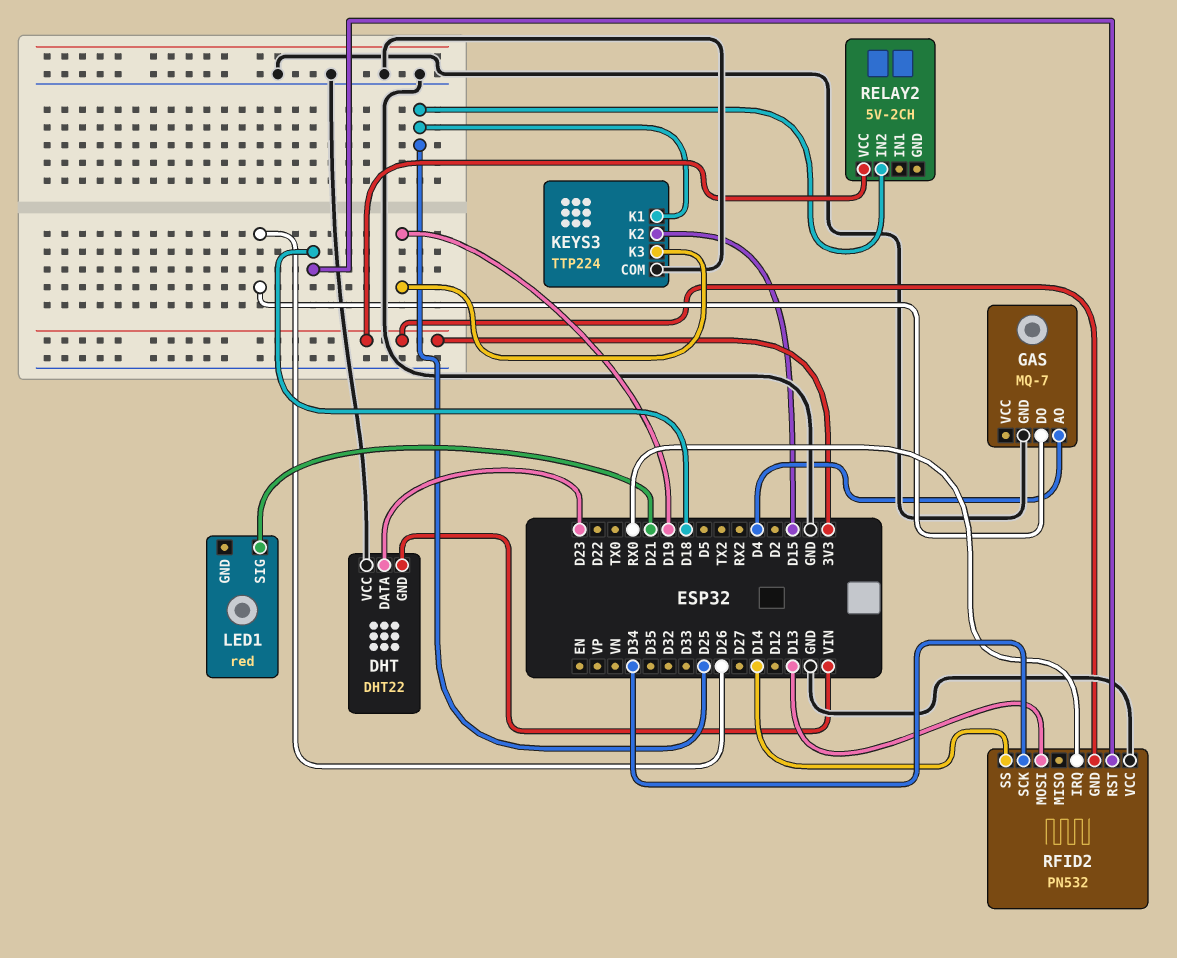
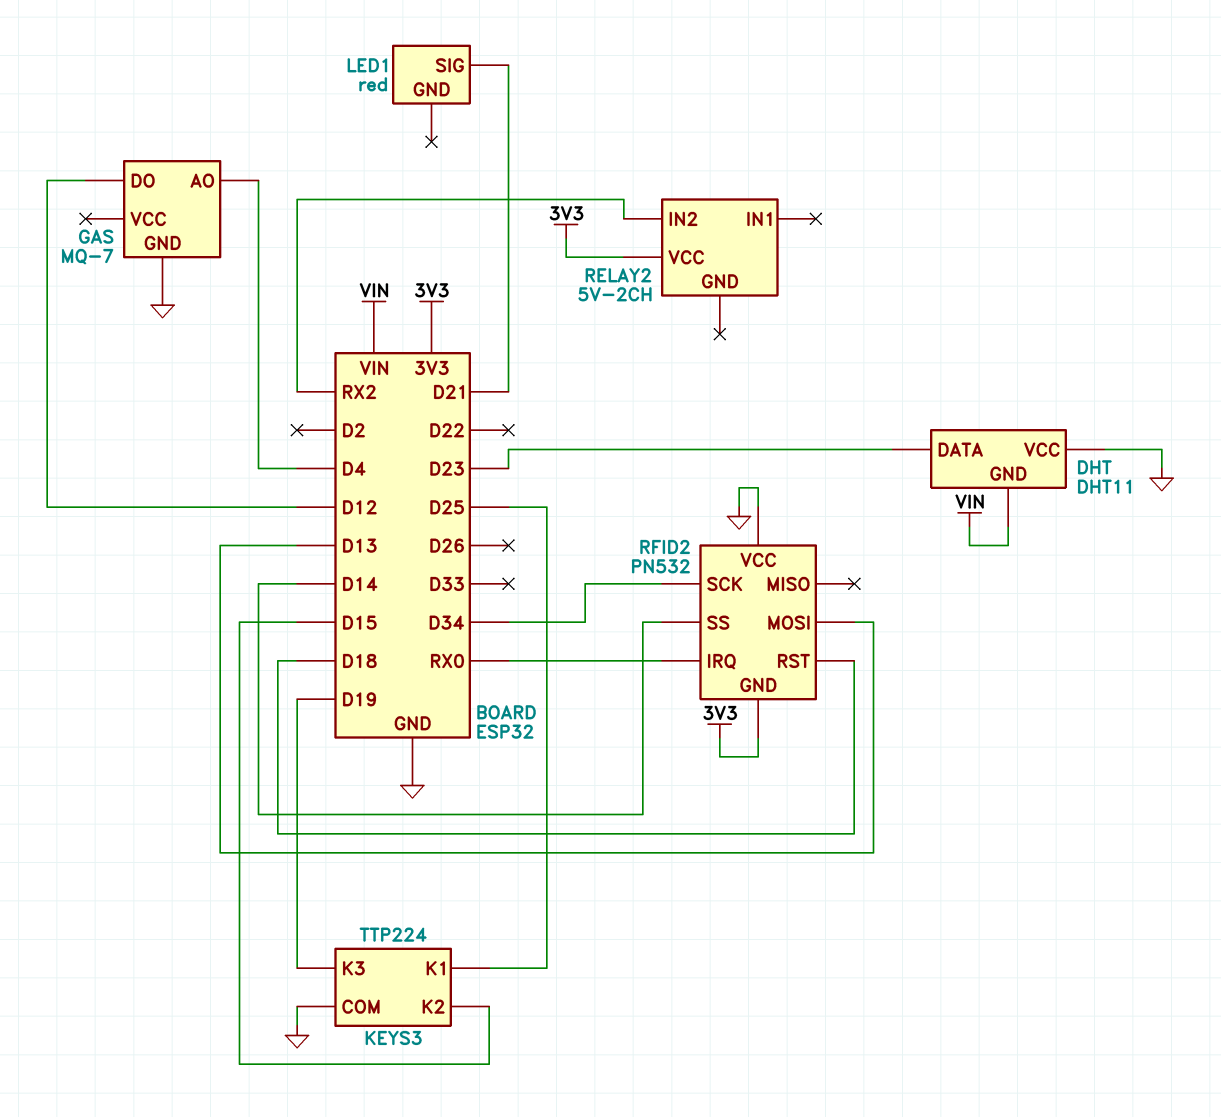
DHT: DHT22 -> DHT11
GAS pin DO: D26 -> D12
RELAY2 pin IN2: D25 -> RX2

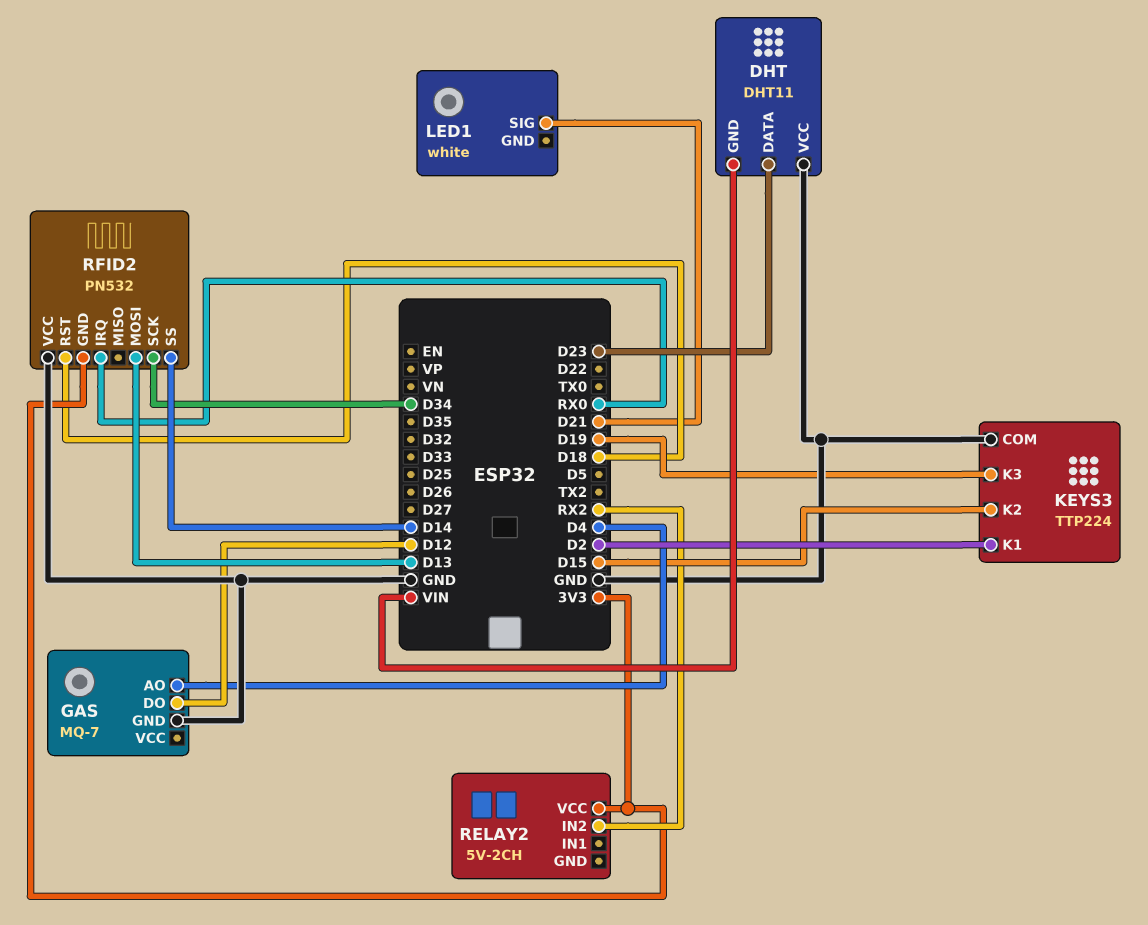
KEYS3 pin K1: D25 -> D2
LED1: red -> white

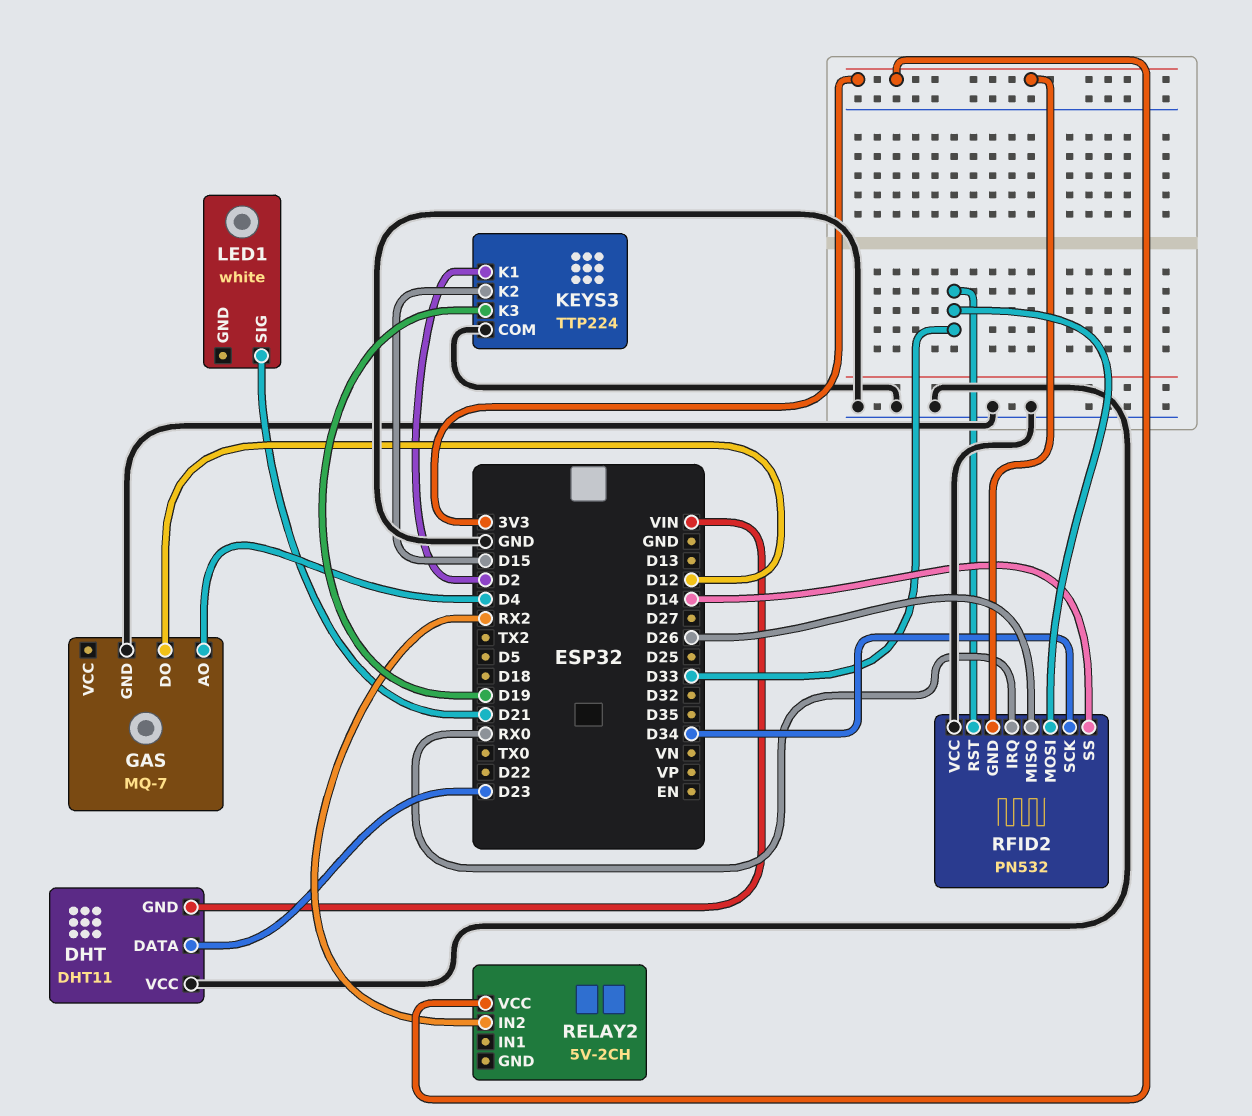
RFID2 pin MISO: none -> D26
RFID2 pin MOSI: D13 -> D33
RFID2 pin RST: D18 -> D33

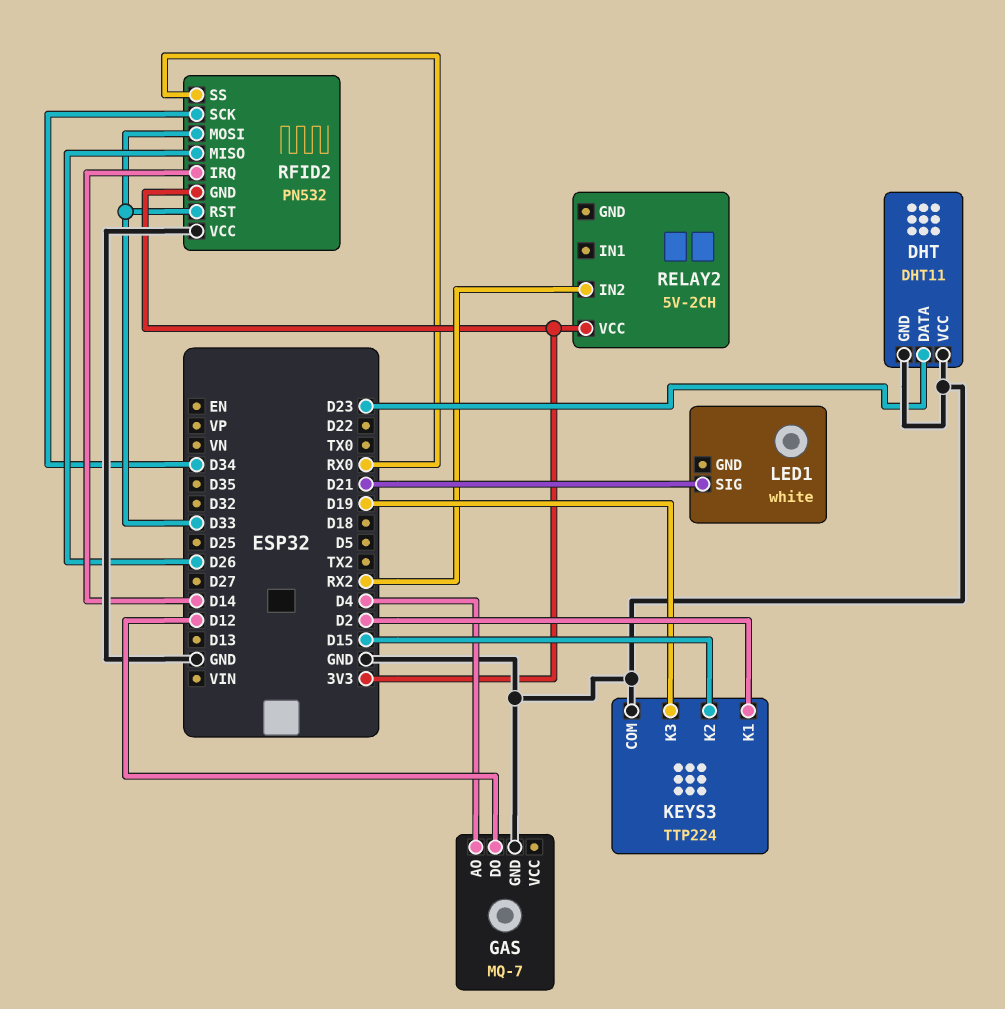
DHT pin GND: VIN -> GND
RFID2 pin IRQ: RX0 -> D14
RFID2 pin SS: D14 -> RX0

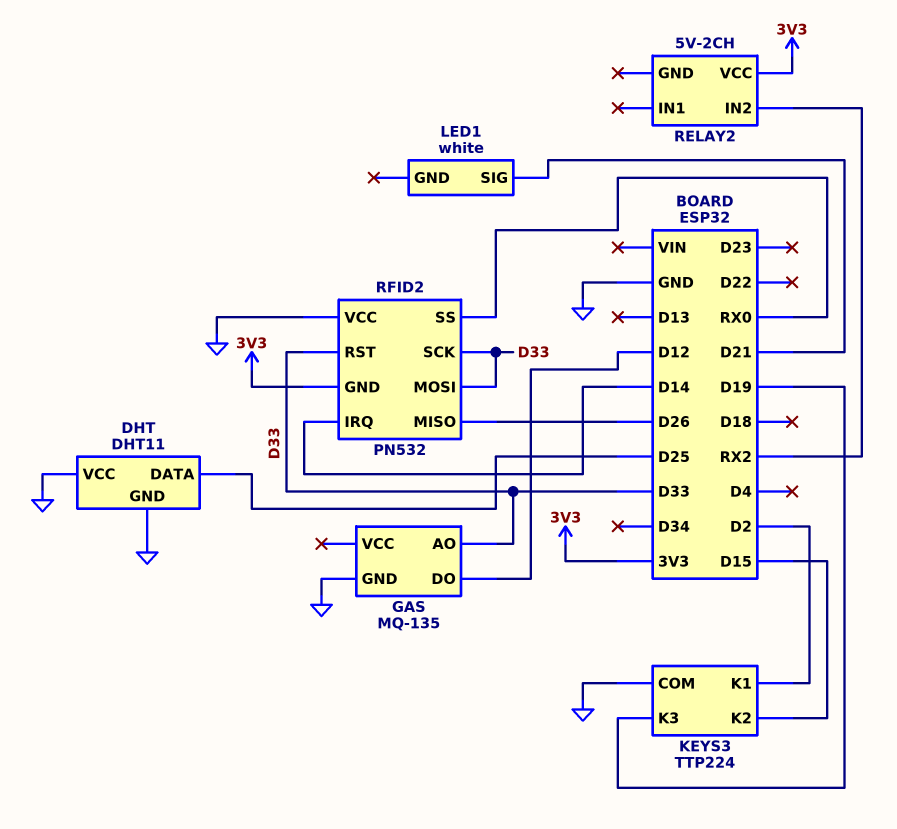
DHT pin DATA: D23 -> D25
GAS: MQ-7 -> MQ-135
GAS pin AO: D4 -> D33
RFID2 pin SCK: D34 -> D33

